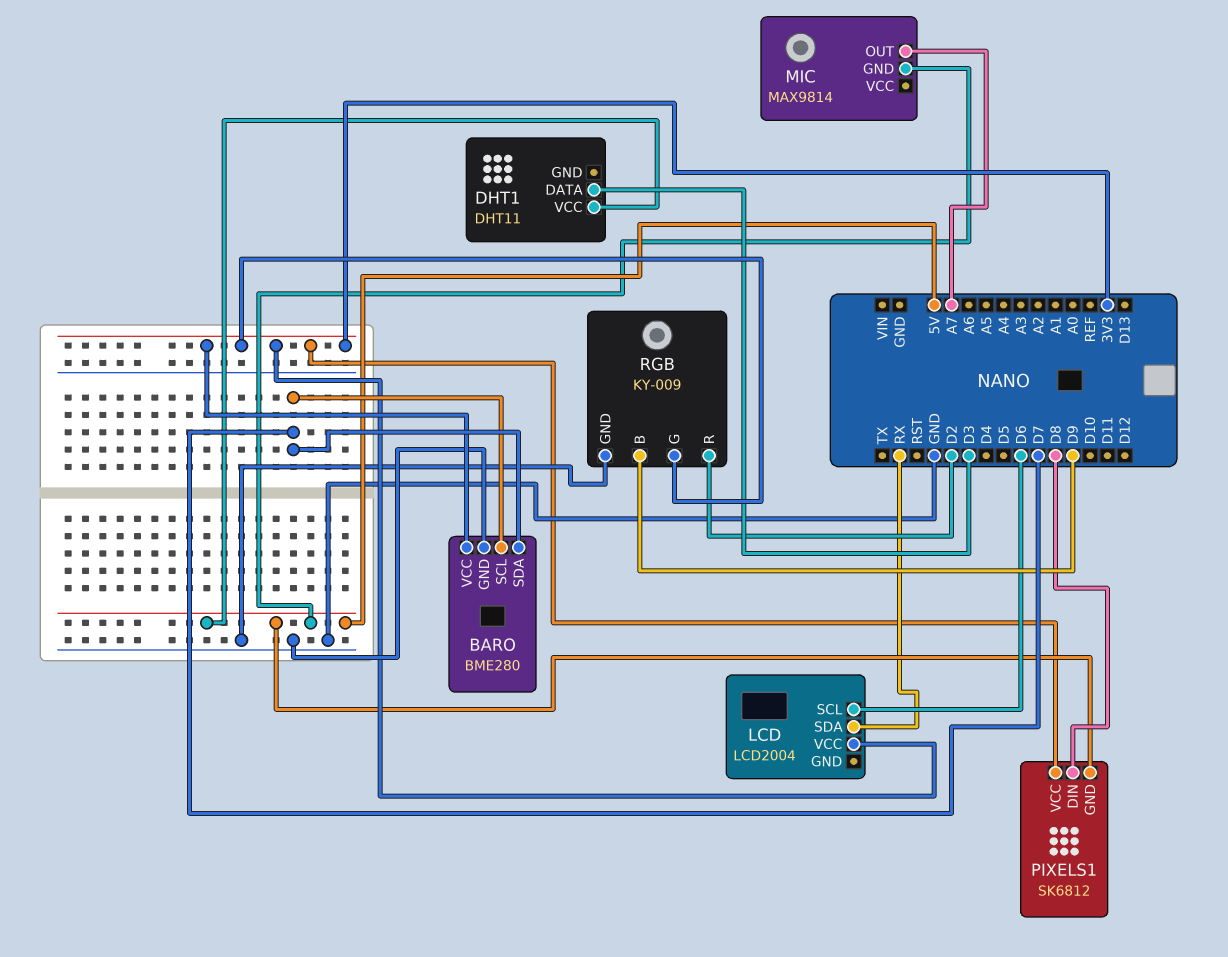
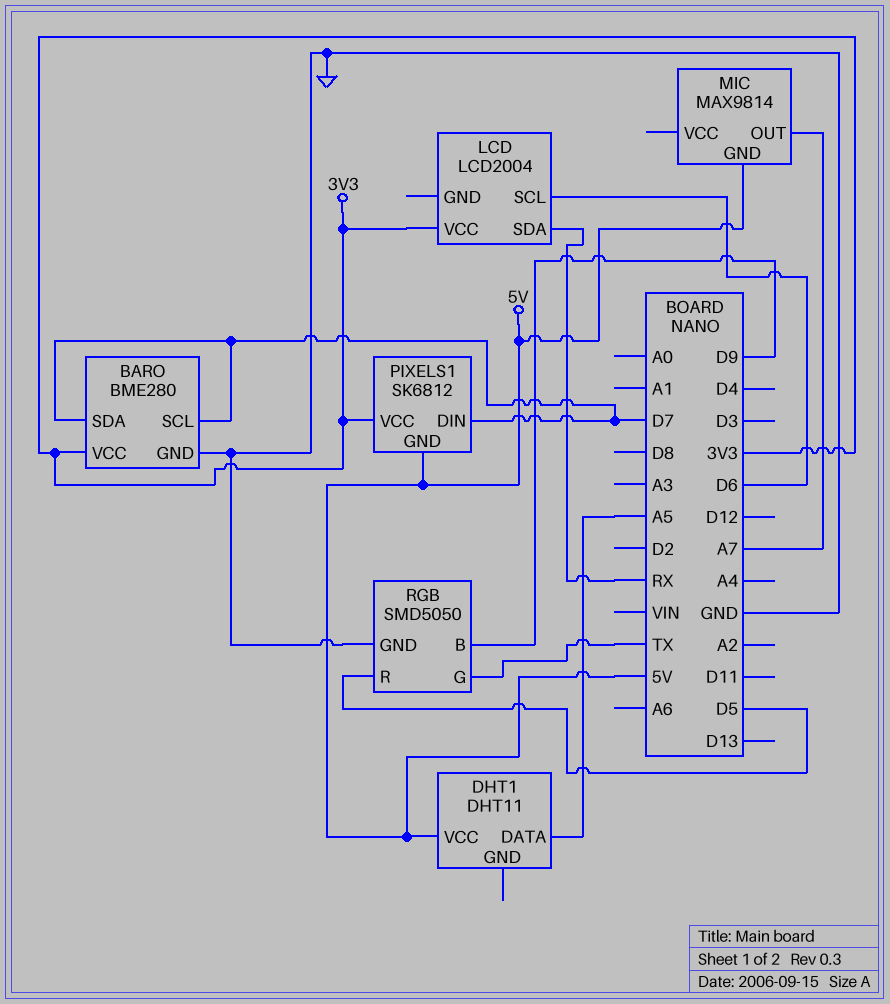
DHT1 pin DATA: D3 -> A5
PIXELS1 pin DIN: D8 -> D7
RGB: KY-009 -> SMD5050
RGB pin G: 3V3 -> TX
RGB pin R: D2 -> D5

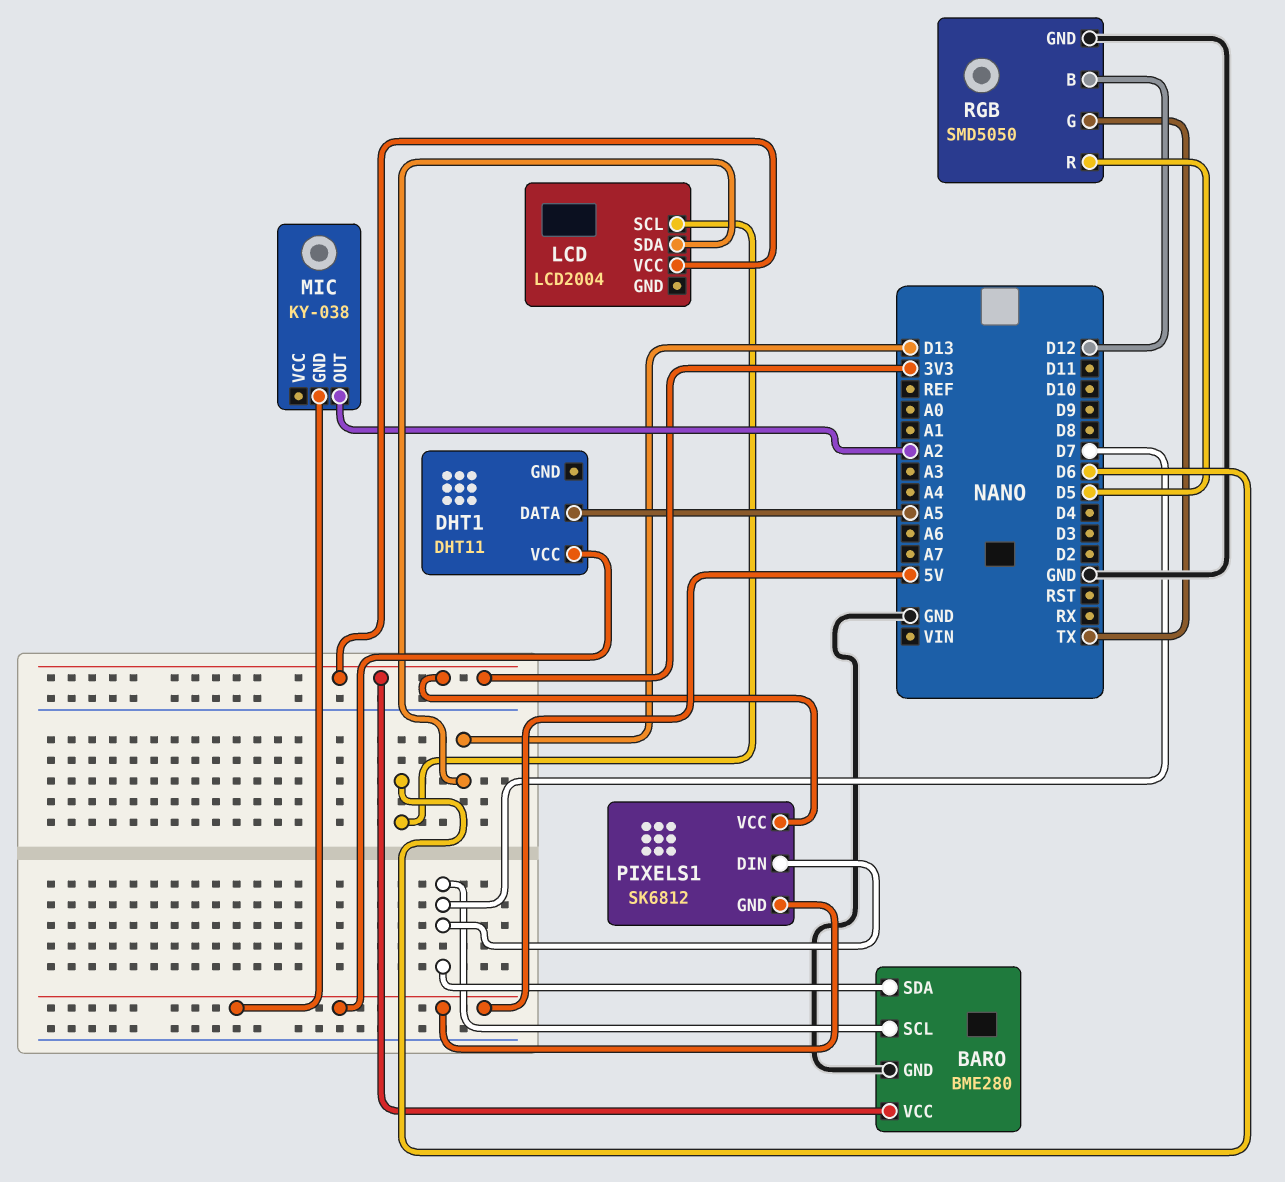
LCD pin SDA: RX -> D13
MIC: MAX9814 -> KY-038
MIC pin OUT: A7 -> A2
RGB pin B: D9 -> D12

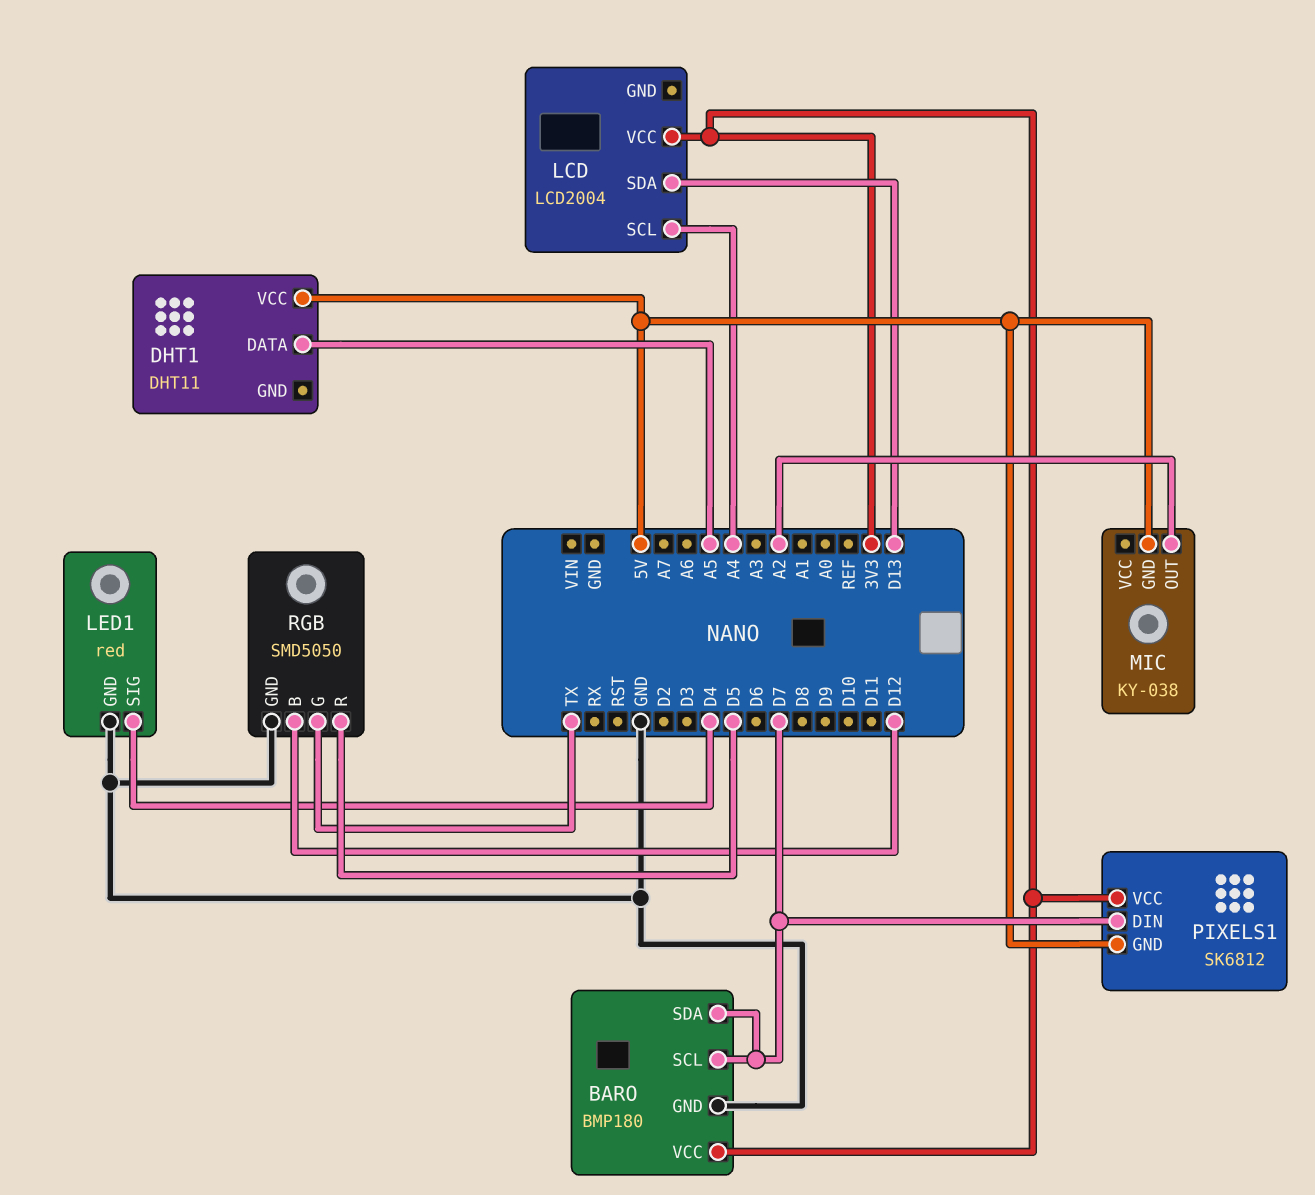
BARO: BME280 -> BMP180
LCD pin SCL: D6 -> A4
LED1: none -> red
LED1 pin GND: none -> GND
LED1 pin SIG: none -> D4

